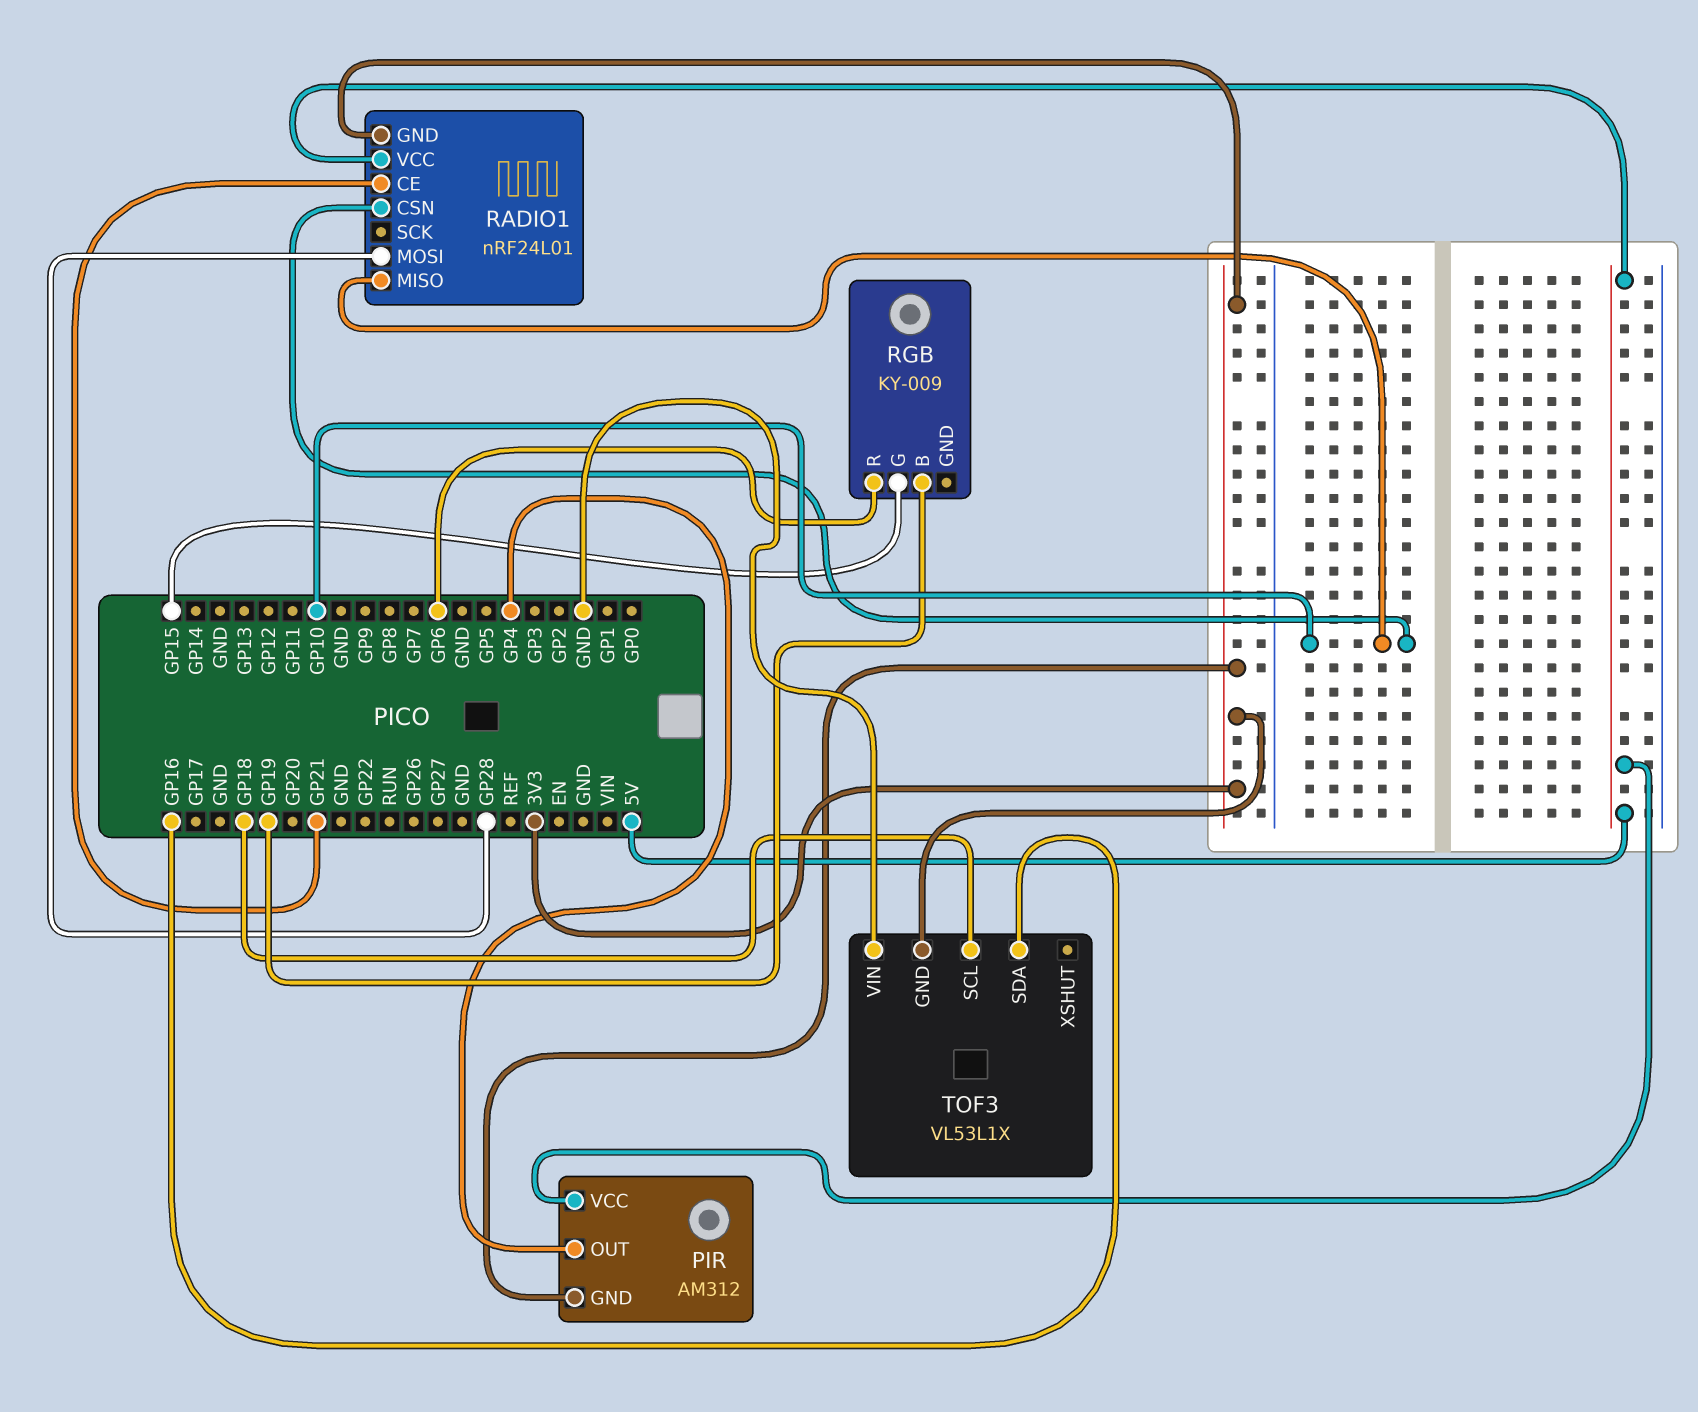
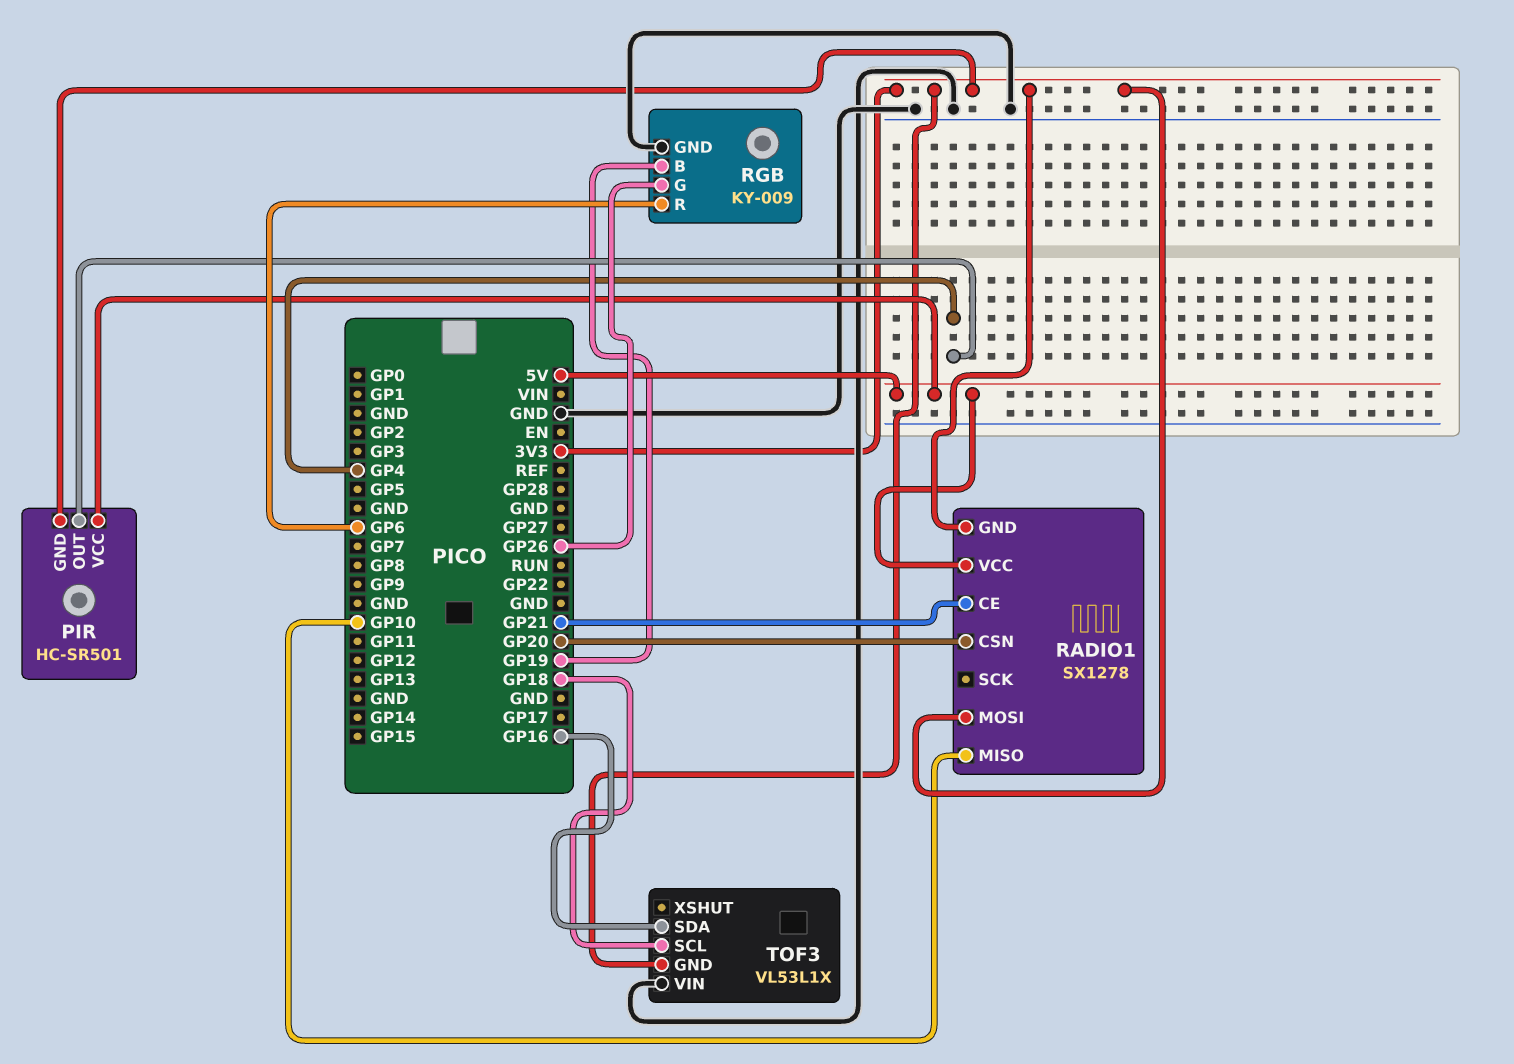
PIR: AM312 -> HC-SR501
RADIO1: nRF24L01 -> SX1278
RADIO1 pin CSN: GP10 -> GP20
RADIO1 pin MOSI: GP28 -> 3V3
RGB pin G: GP15 -> GP26
RGB pin GND: none -> GND

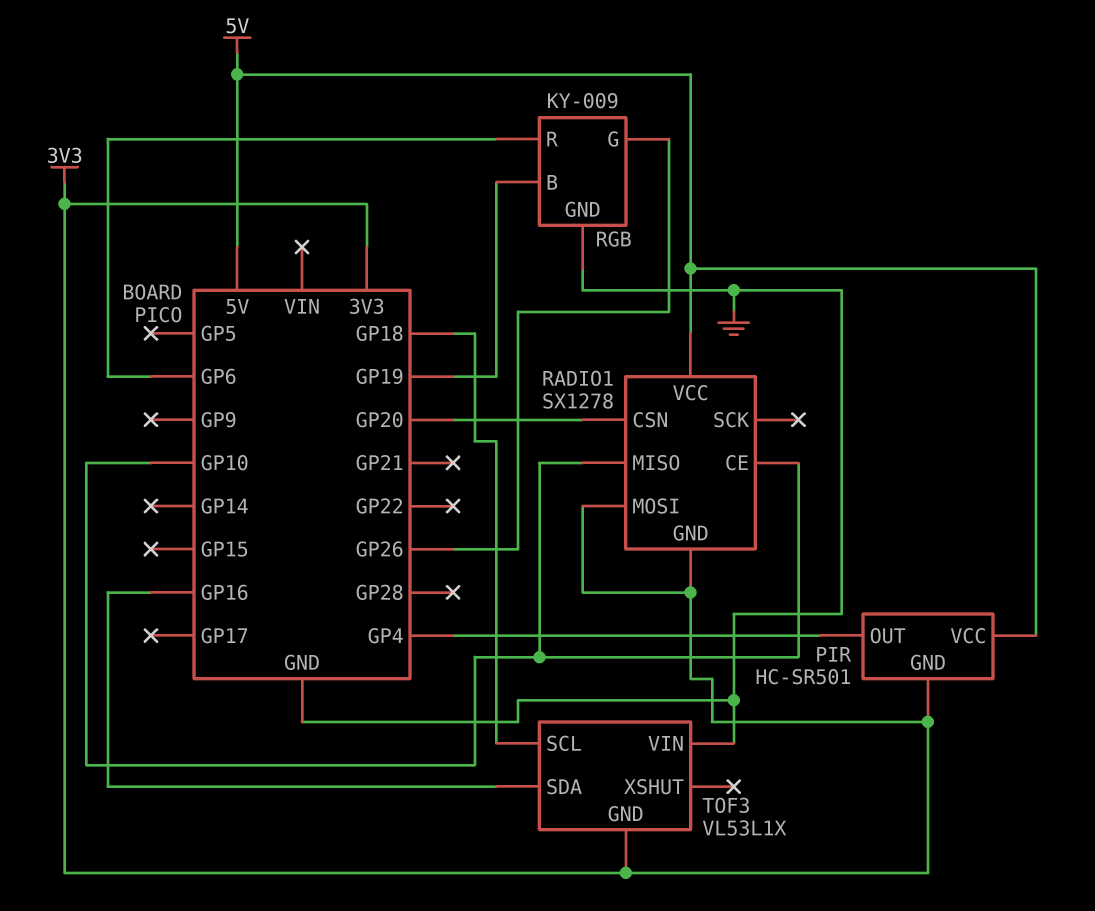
RADIO1 pin CE: GP21 -> GP10

